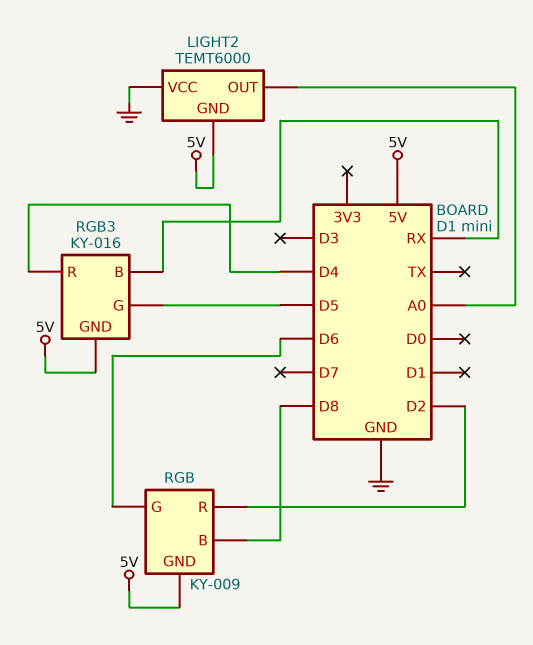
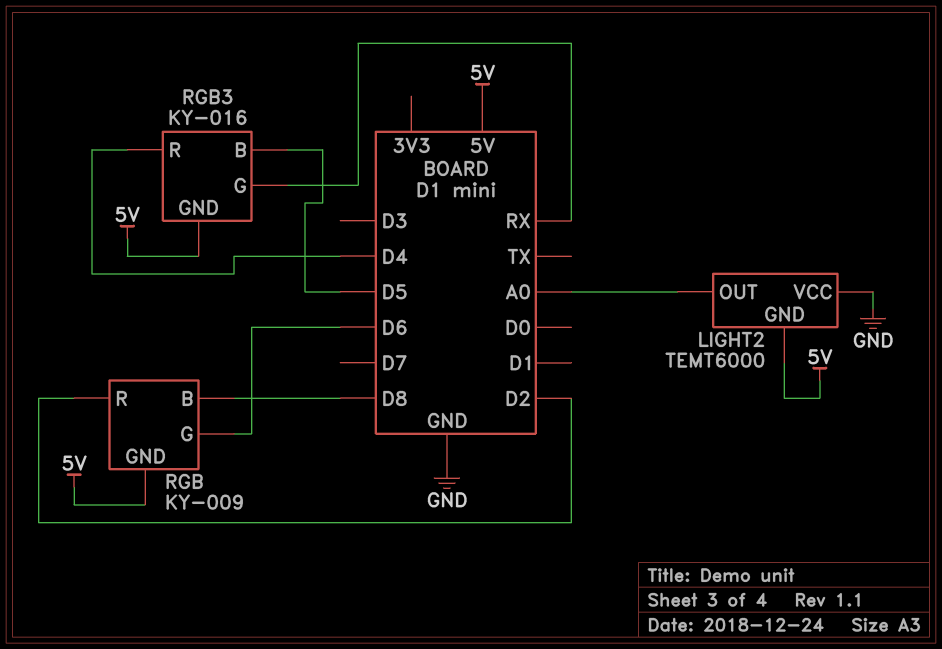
RGB3 pin B: RX -> D5
RGB3 pin G: D5 -> RX

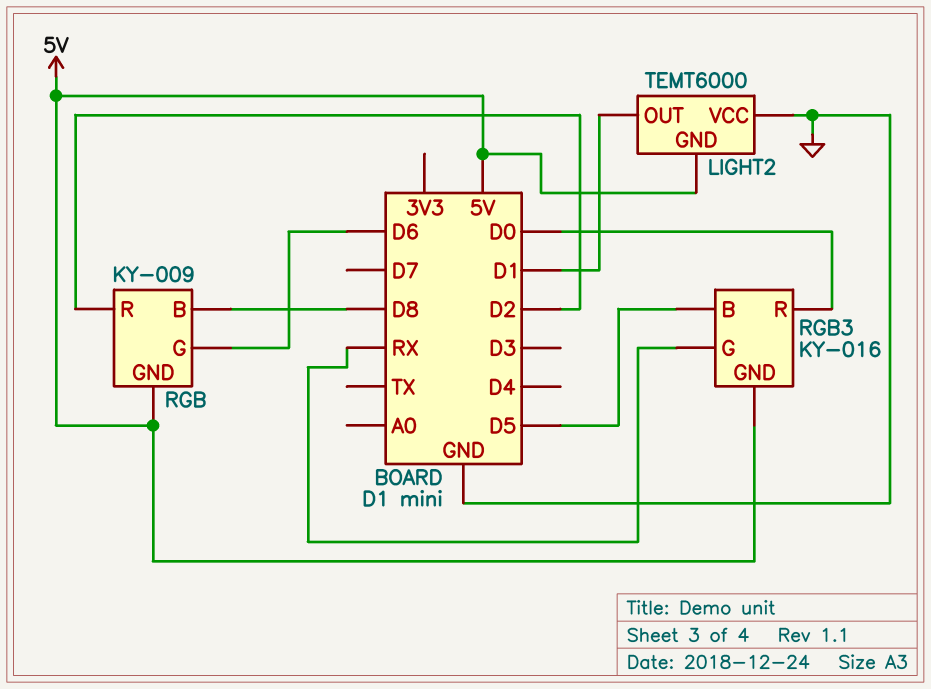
LIGHT2 pin OUT: A0 -> D1
RGB3 pin R: D4 -> D0

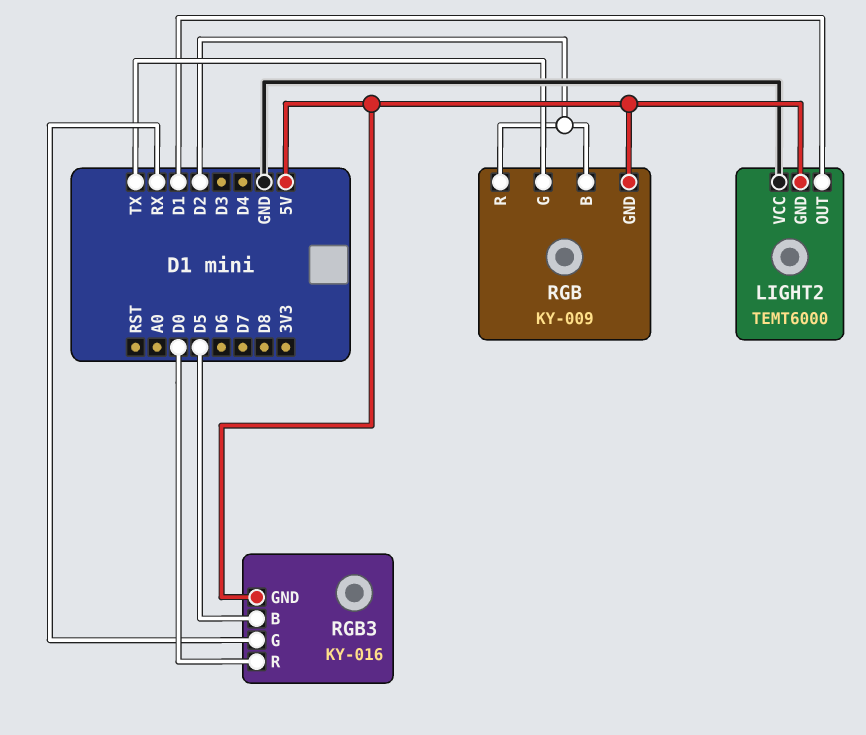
RGB pin B: D8 -> D2
RGB pin G: D6 -> TX

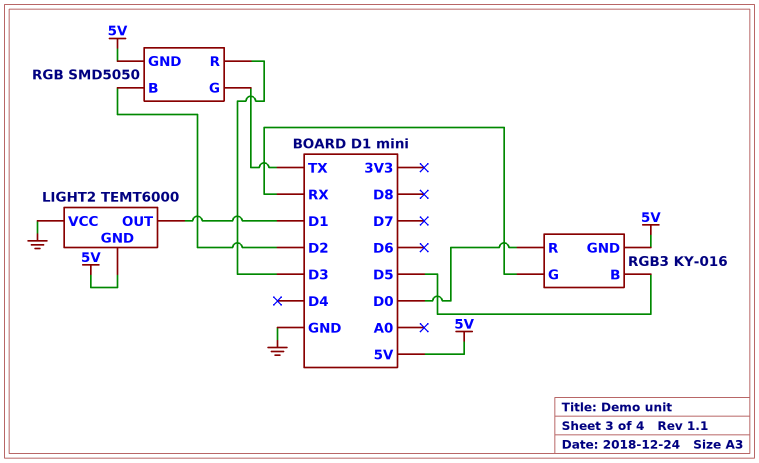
RGB: KY-009 -> SMD5050
RGB pin R: D2 -> D3

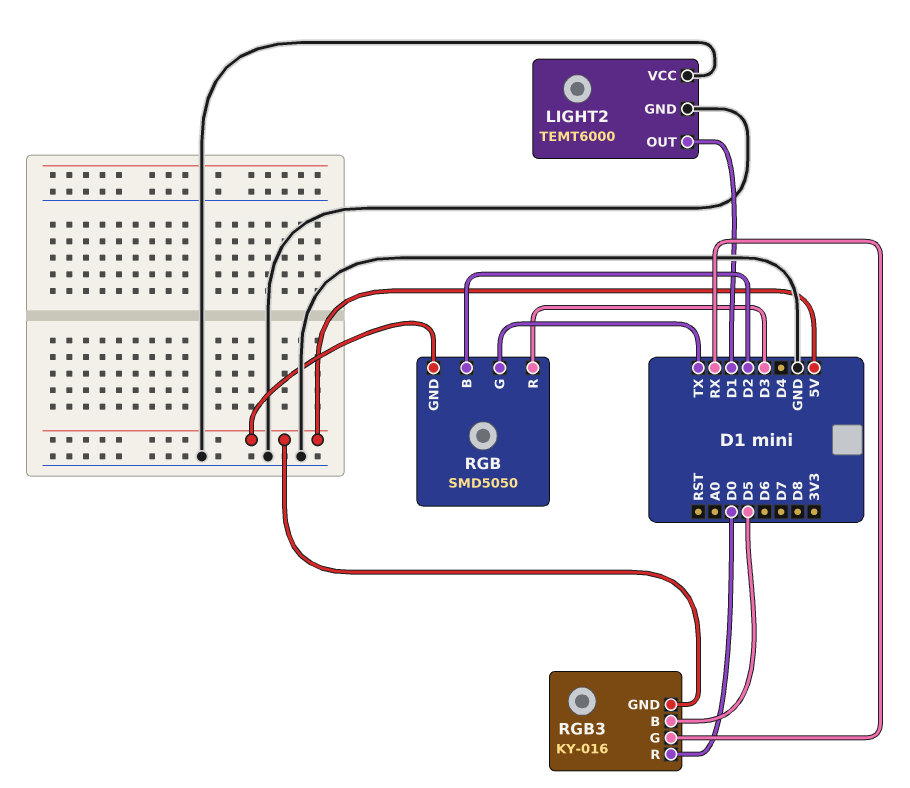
LIGHT2 pin GND: 5V -> GND

